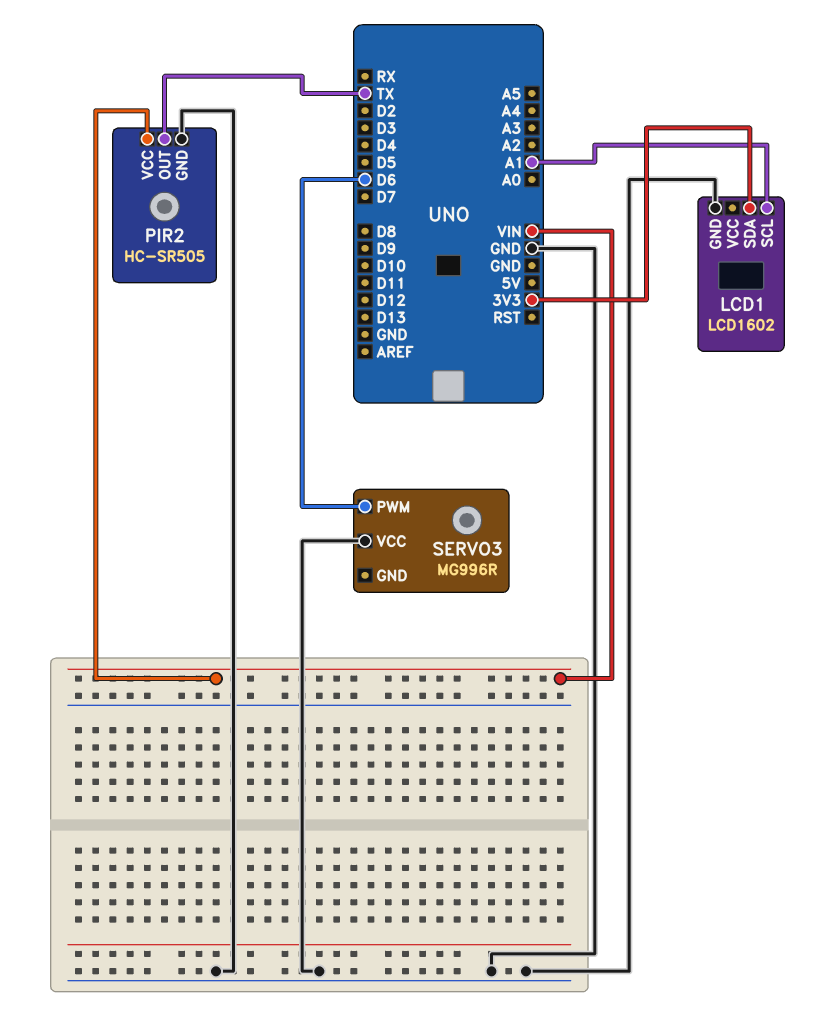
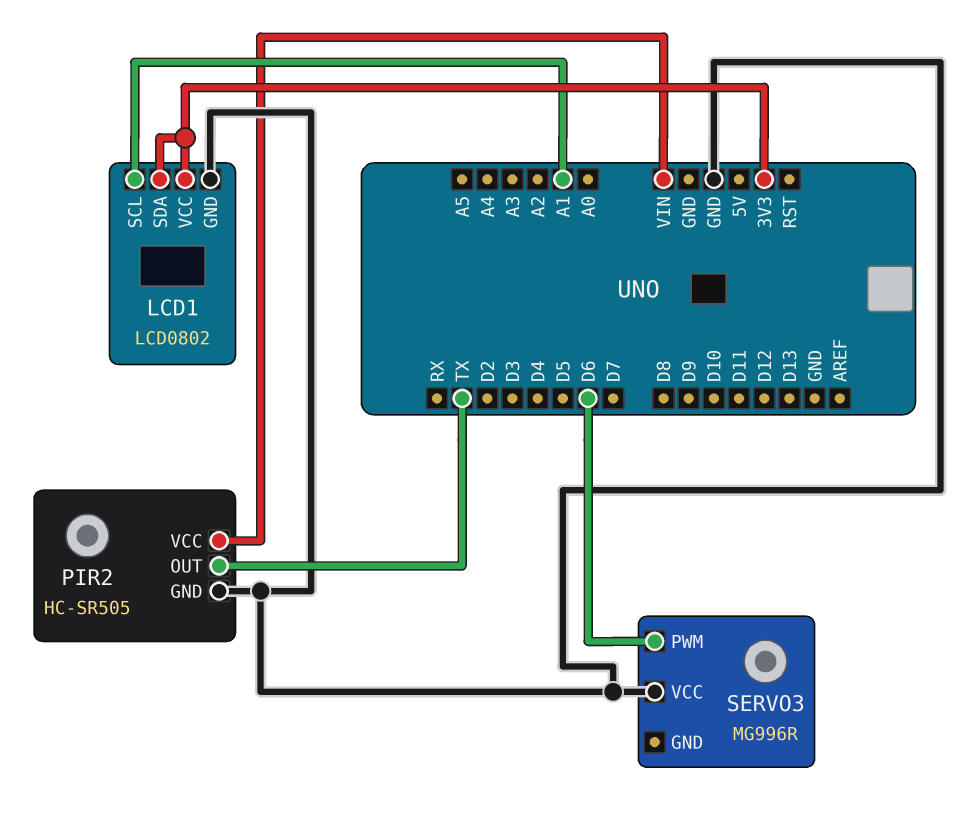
LCD1: LCD1602 -> LCD0802
LCD1 pin VCC: none -> 3V3

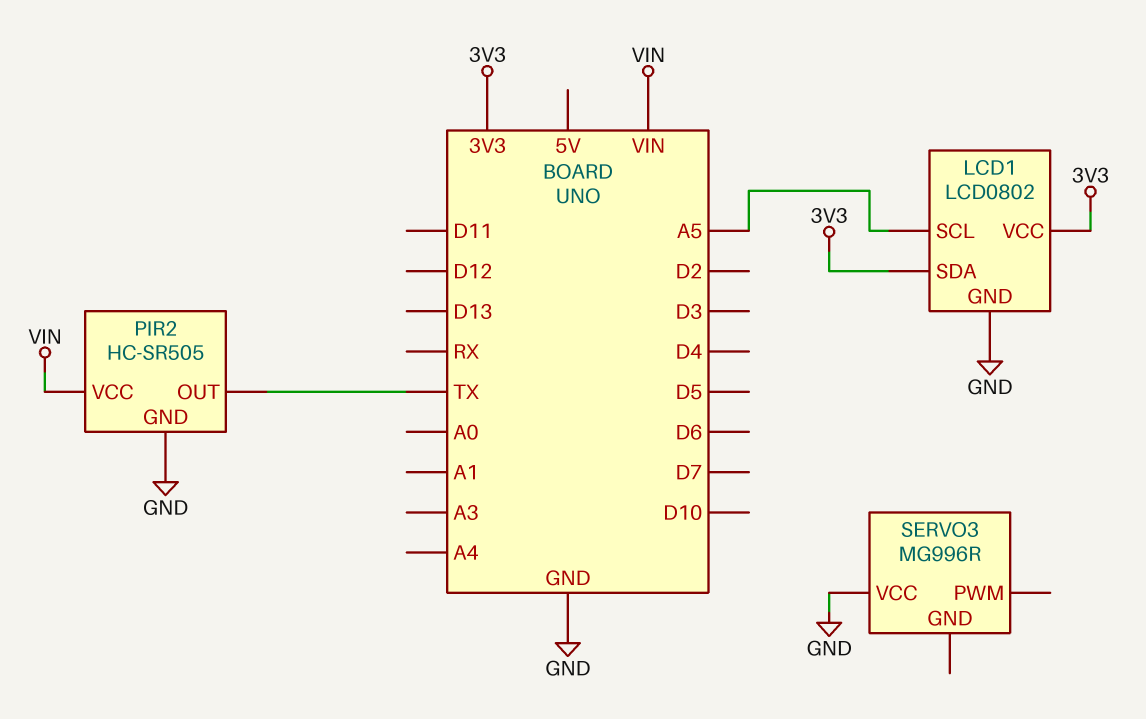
LCD1 pin SCL: A1 -> A5
SERVO3 pin PWM: D6 -> none

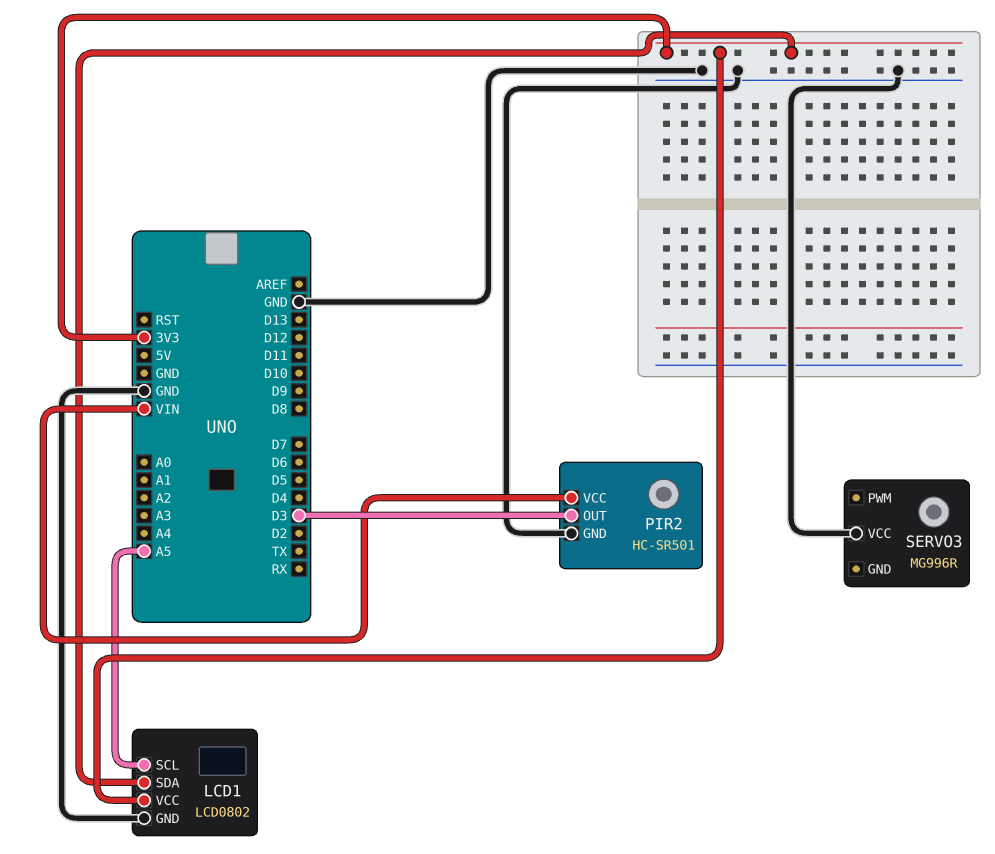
PIR2: HC-SR505 -> HC-SR501
PIR2 pin OUT: TX -> D3

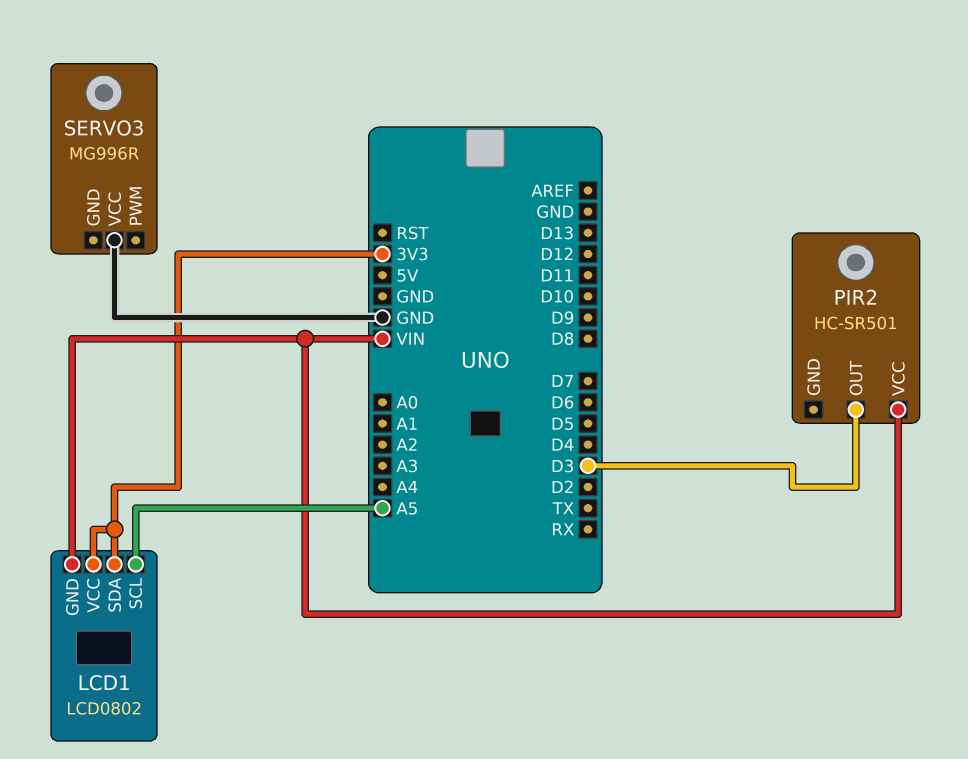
LCD1 pin GND: GND -> VIN
PIR2 pin GND: GND -> none

